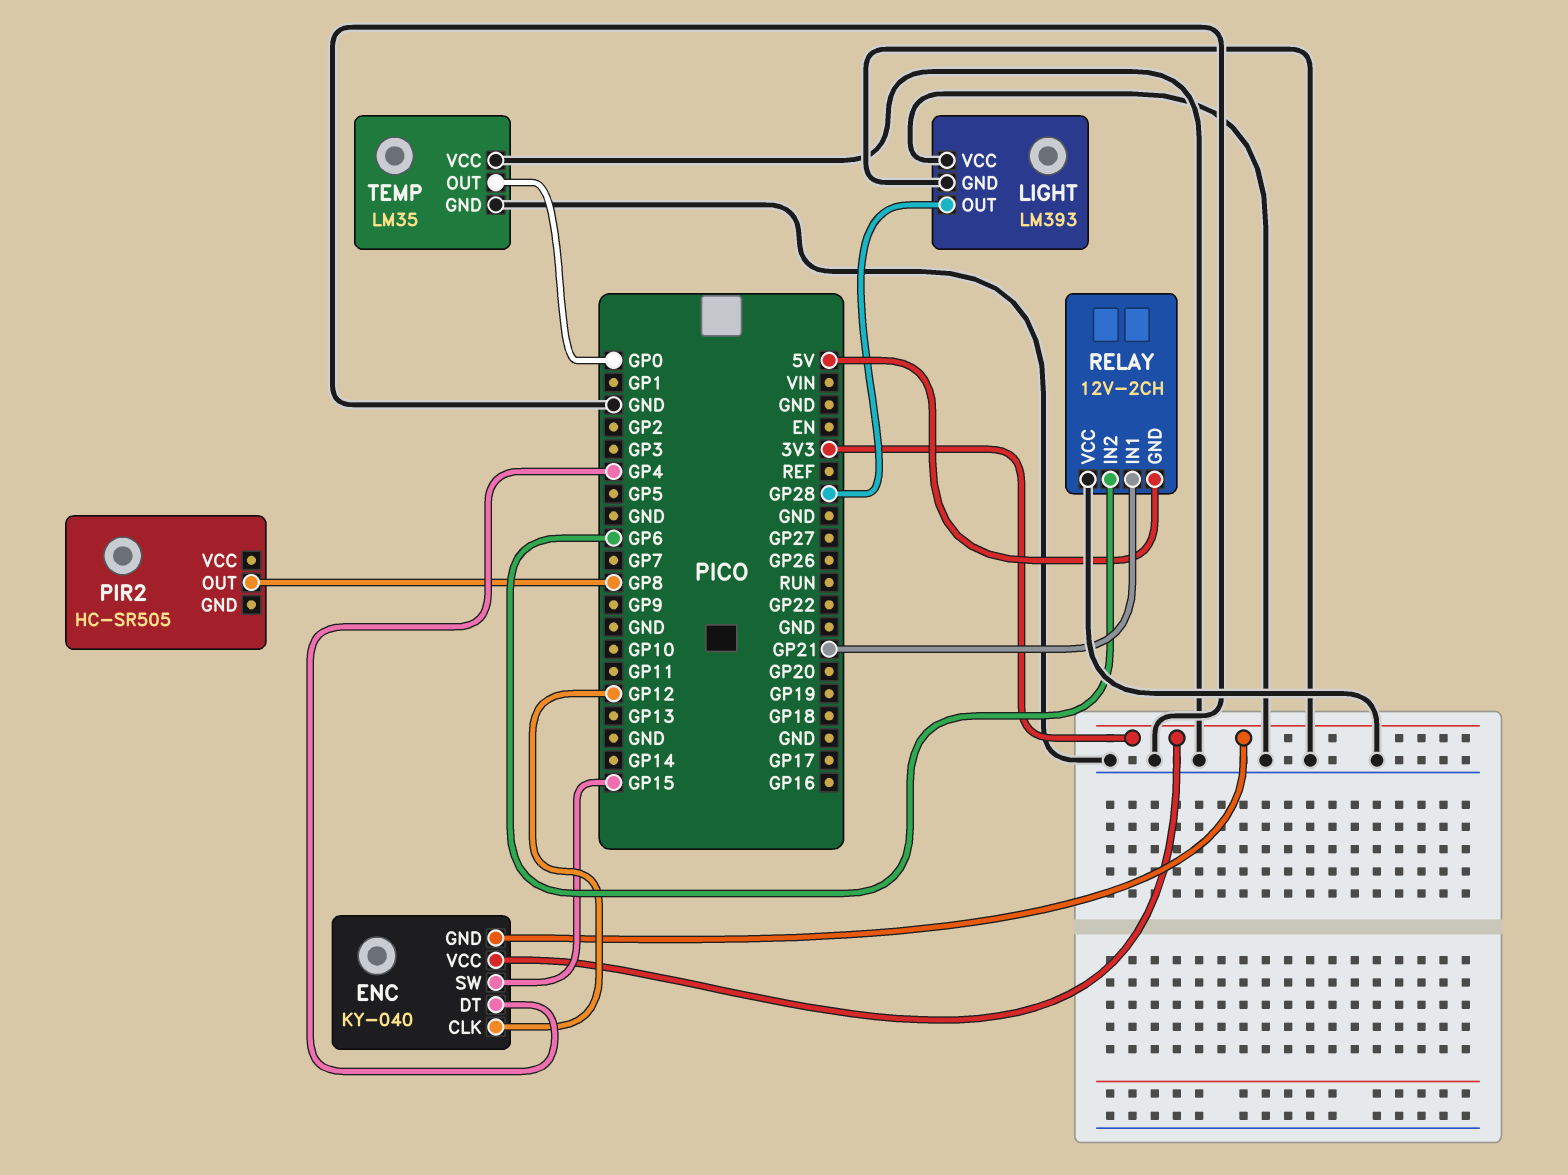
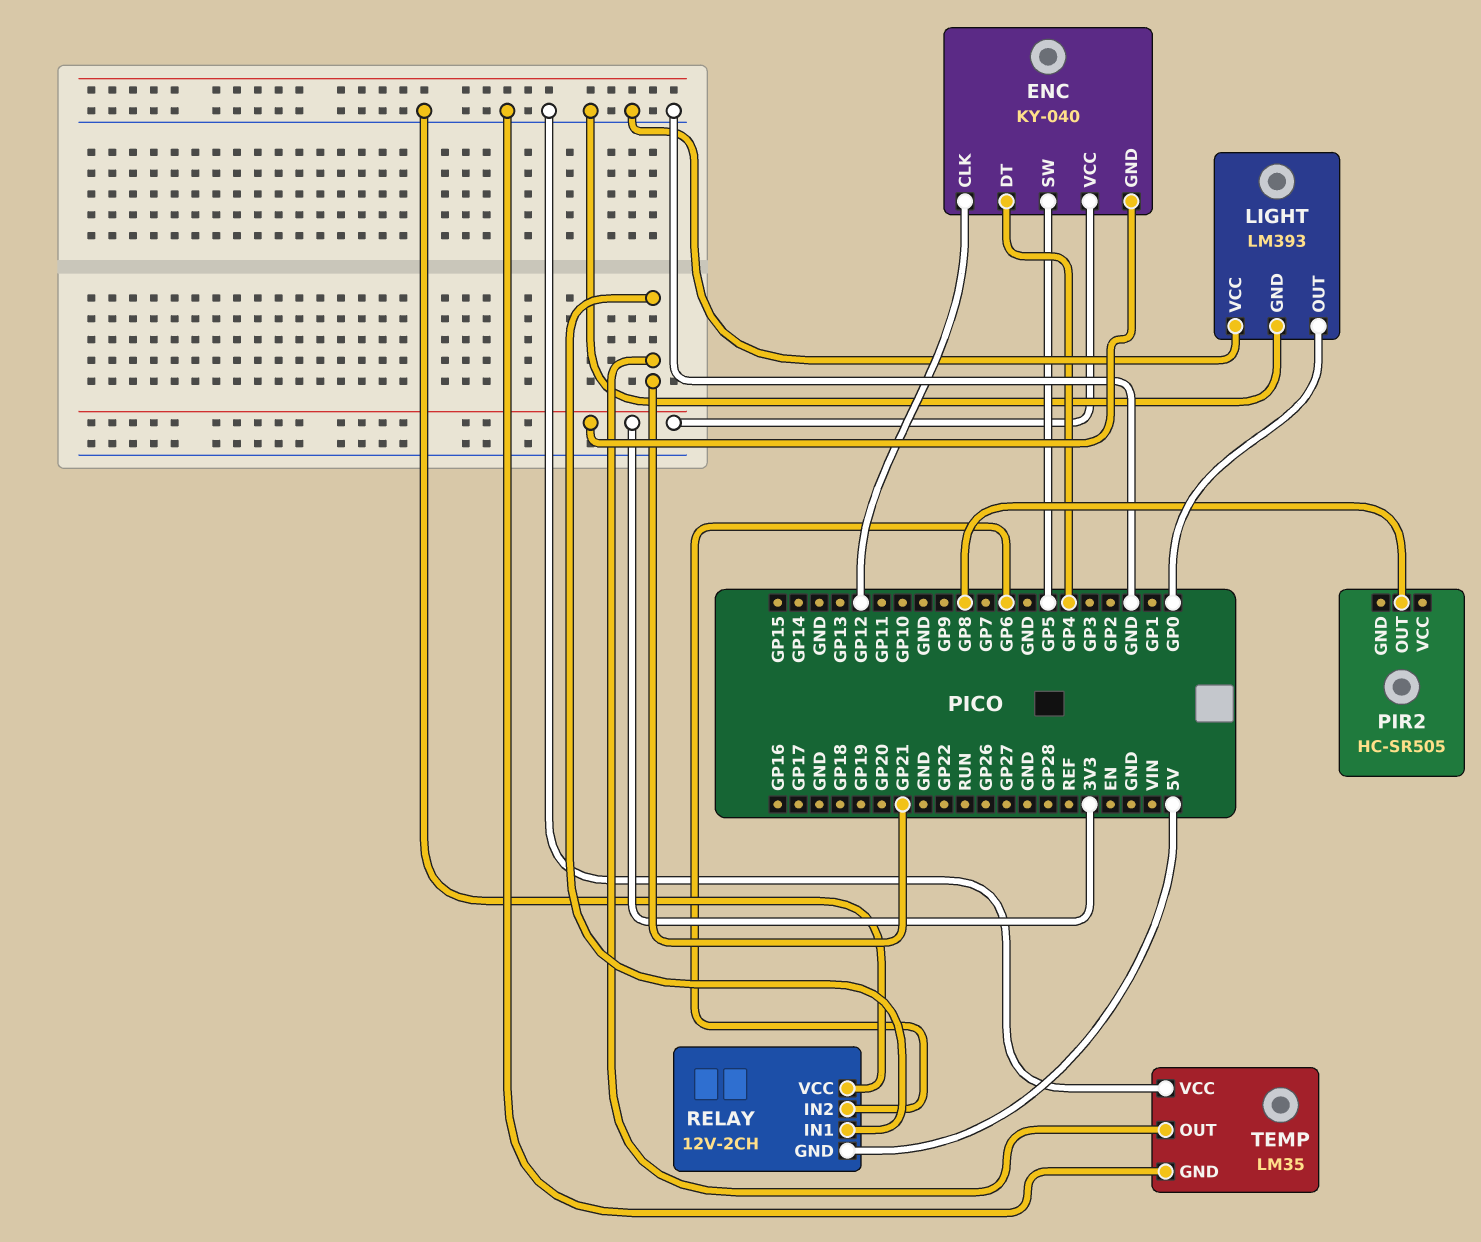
ENC pin SW: GP15 -> GP5
LIGHT pin OUT: GP28 -> GP0
TEMP pin OUT: GP0 -> GP21

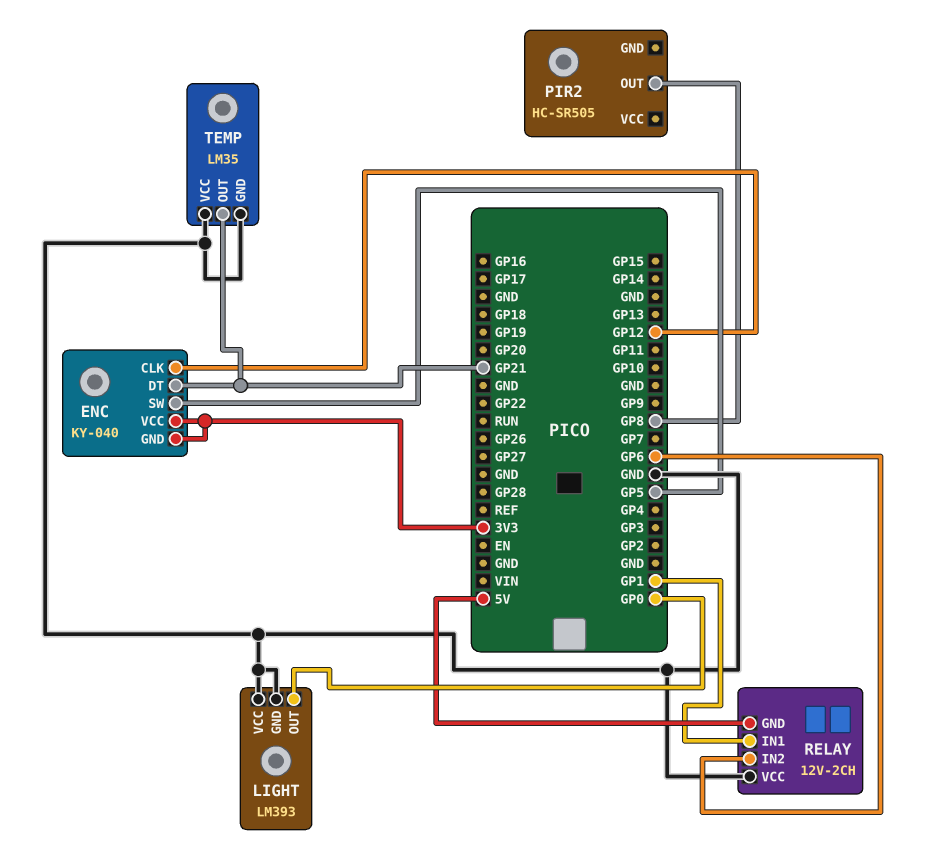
ENC pin DT: GP4 -> GP21
RELAY pin IN1: GP21 -> GP1

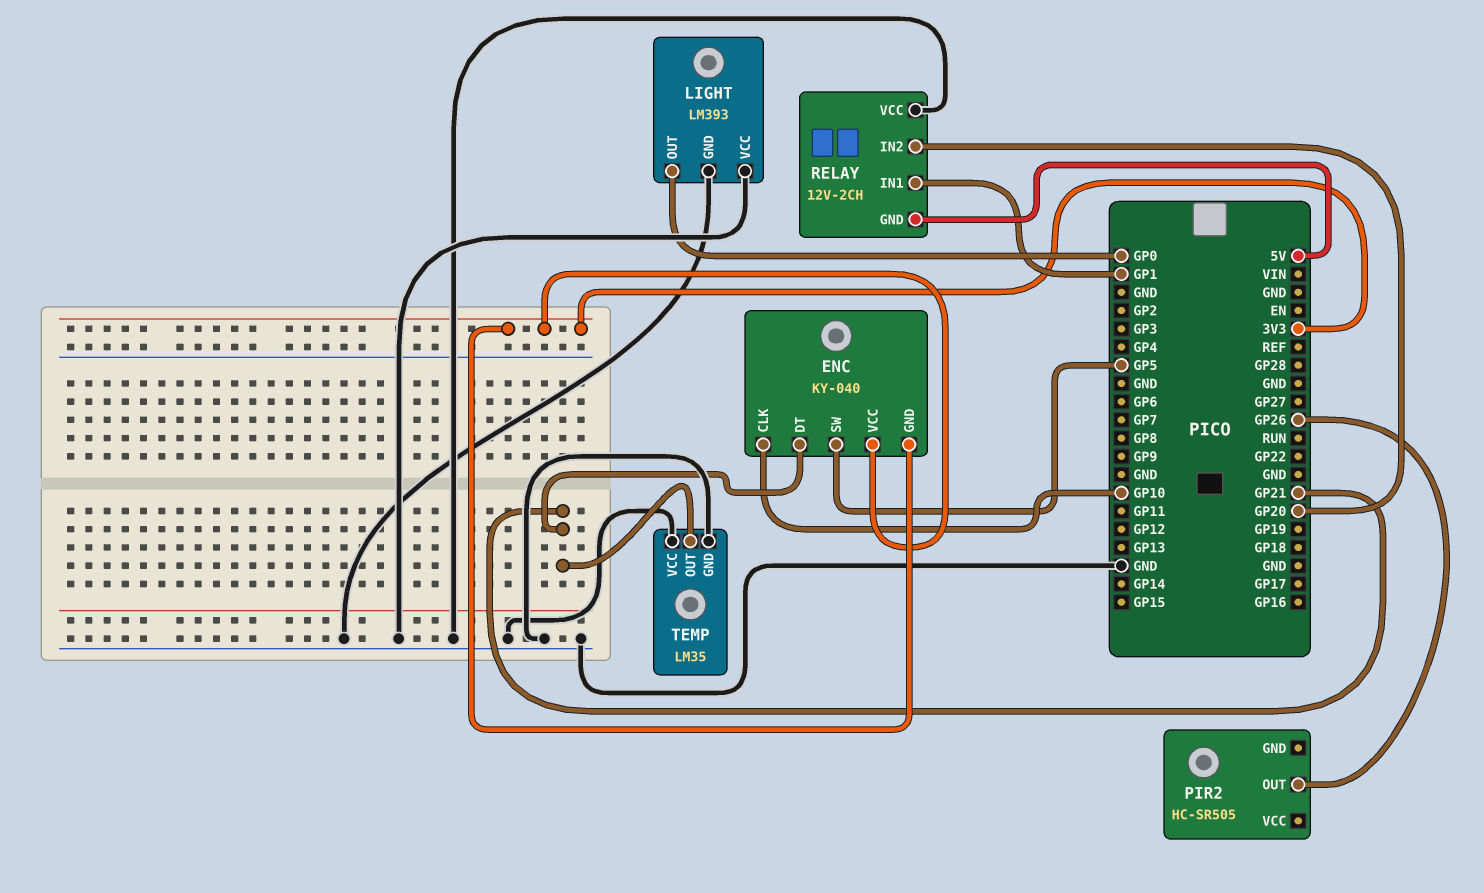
ENC pin CLK: GP12 -> GP10
PIR2 pin OUT: GP8 -> GP26
RELAY pin IN2: GP6 -> GP20

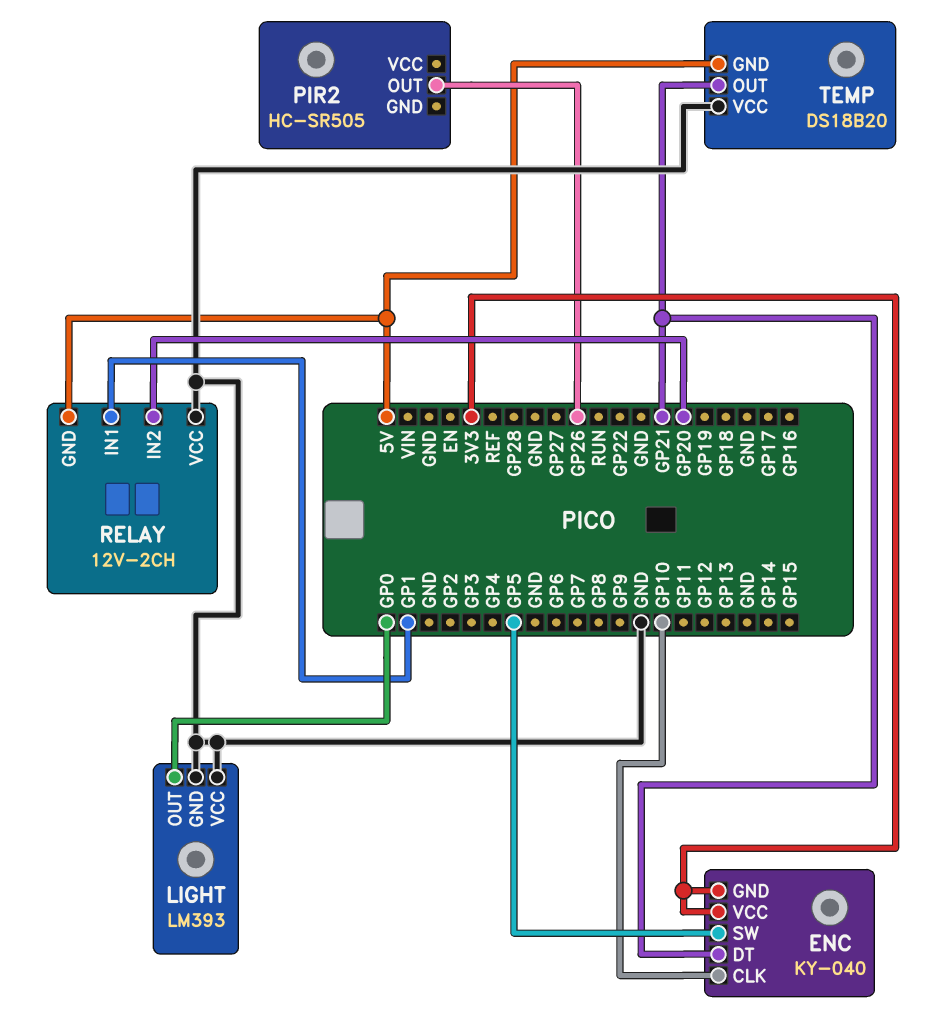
TEMP: LM35 -> DS18B20
TEMP pin GND: GND -> 5V

